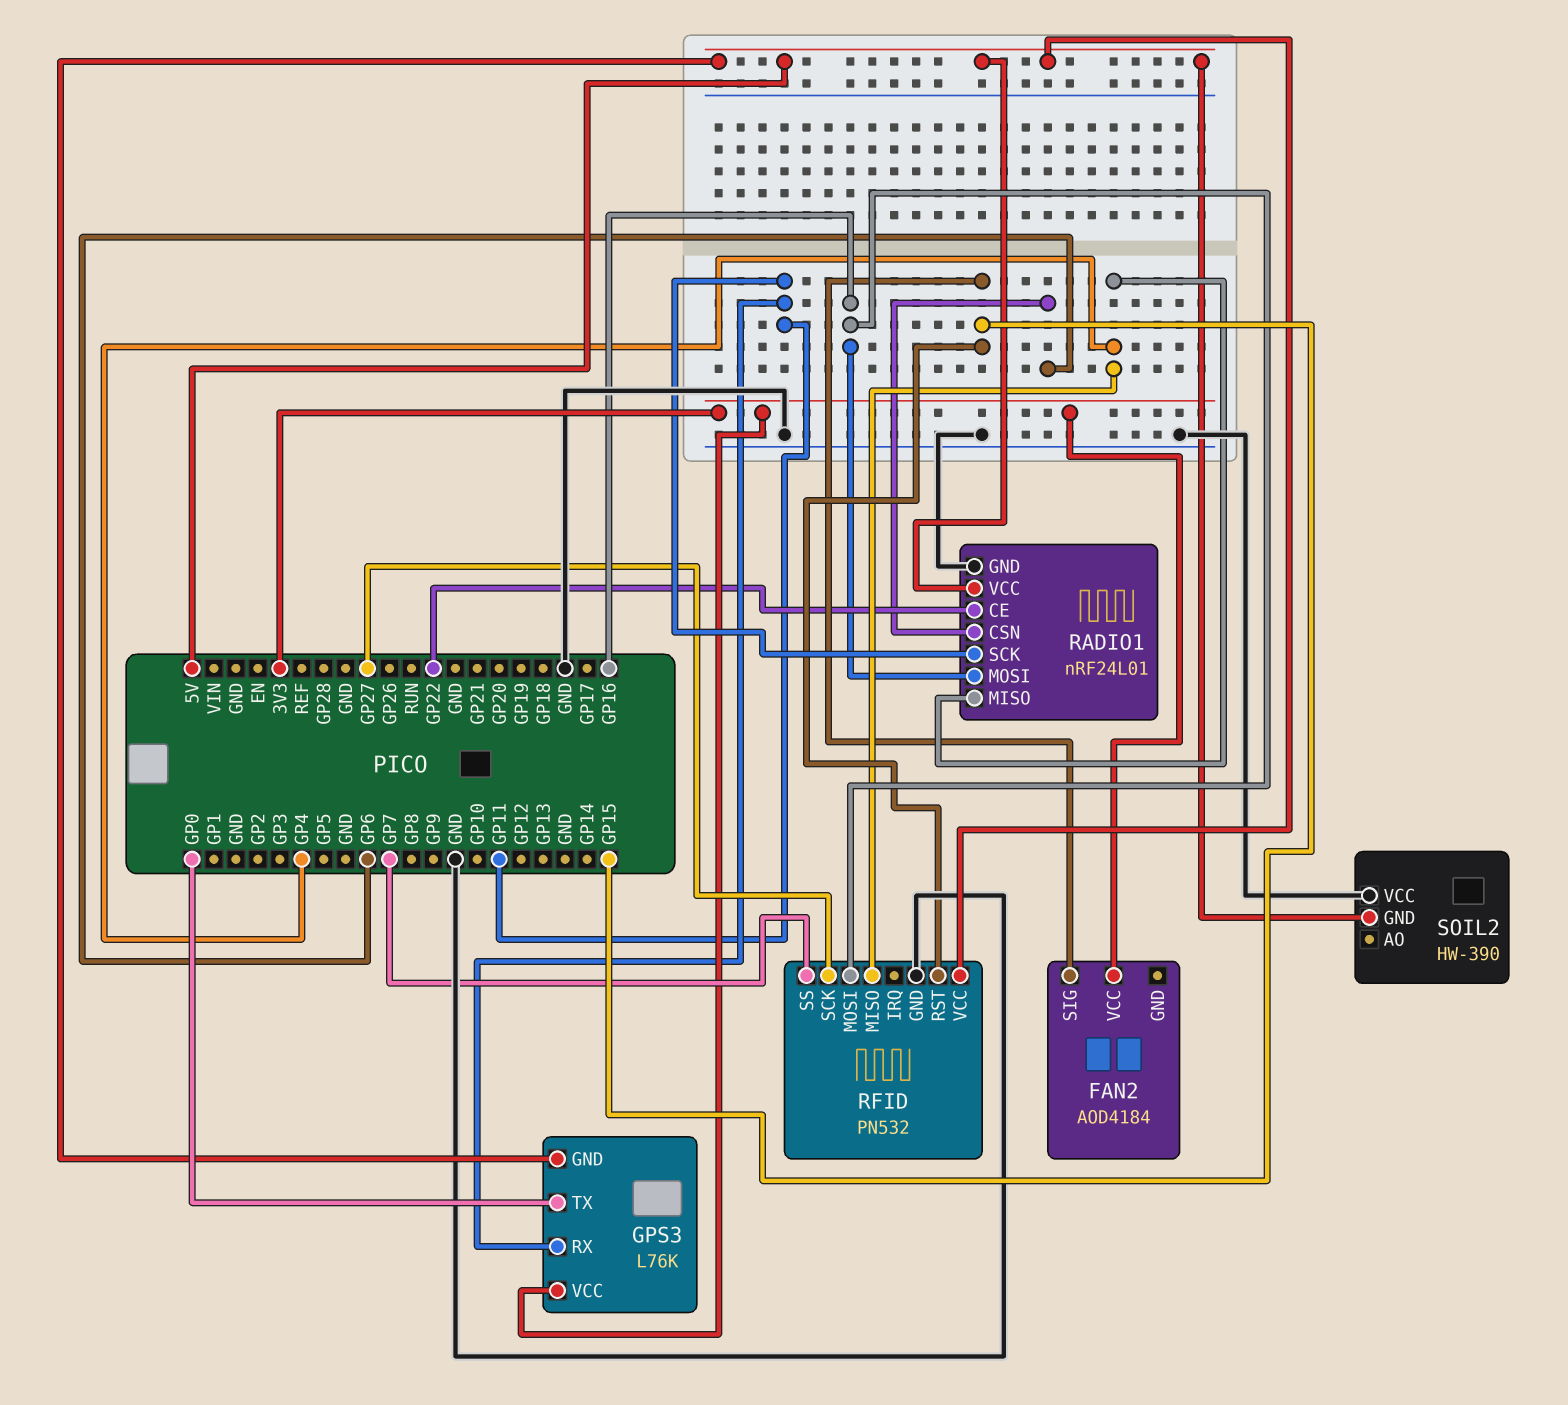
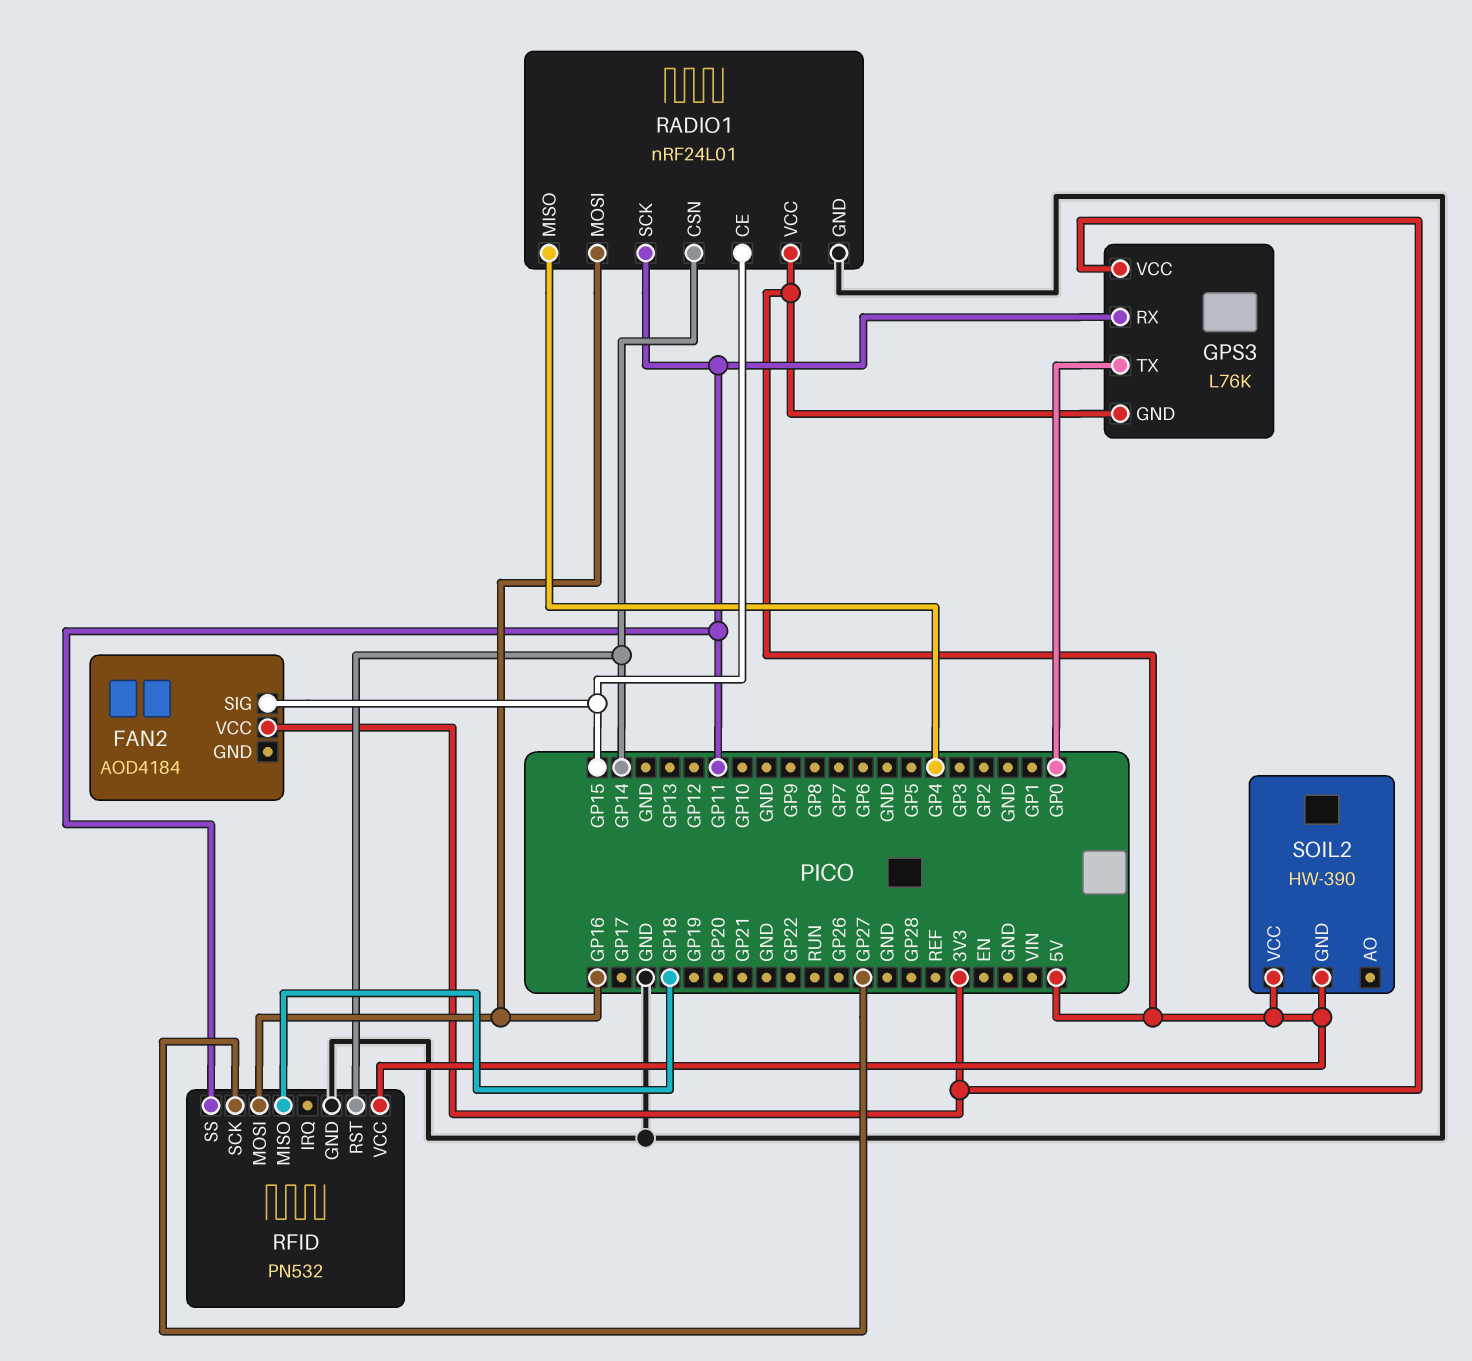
RADIO1 pin CE: GP22 -> GP15
RADIO1 pin CSN: GP6 -> GP14
RFID pin MISO: GP4 -> GP18
RFID pin RST: GP15 -> GP14
RFID pin SS: GP7 -> GP11
SOIL2 pin VCC: GND -> 5V

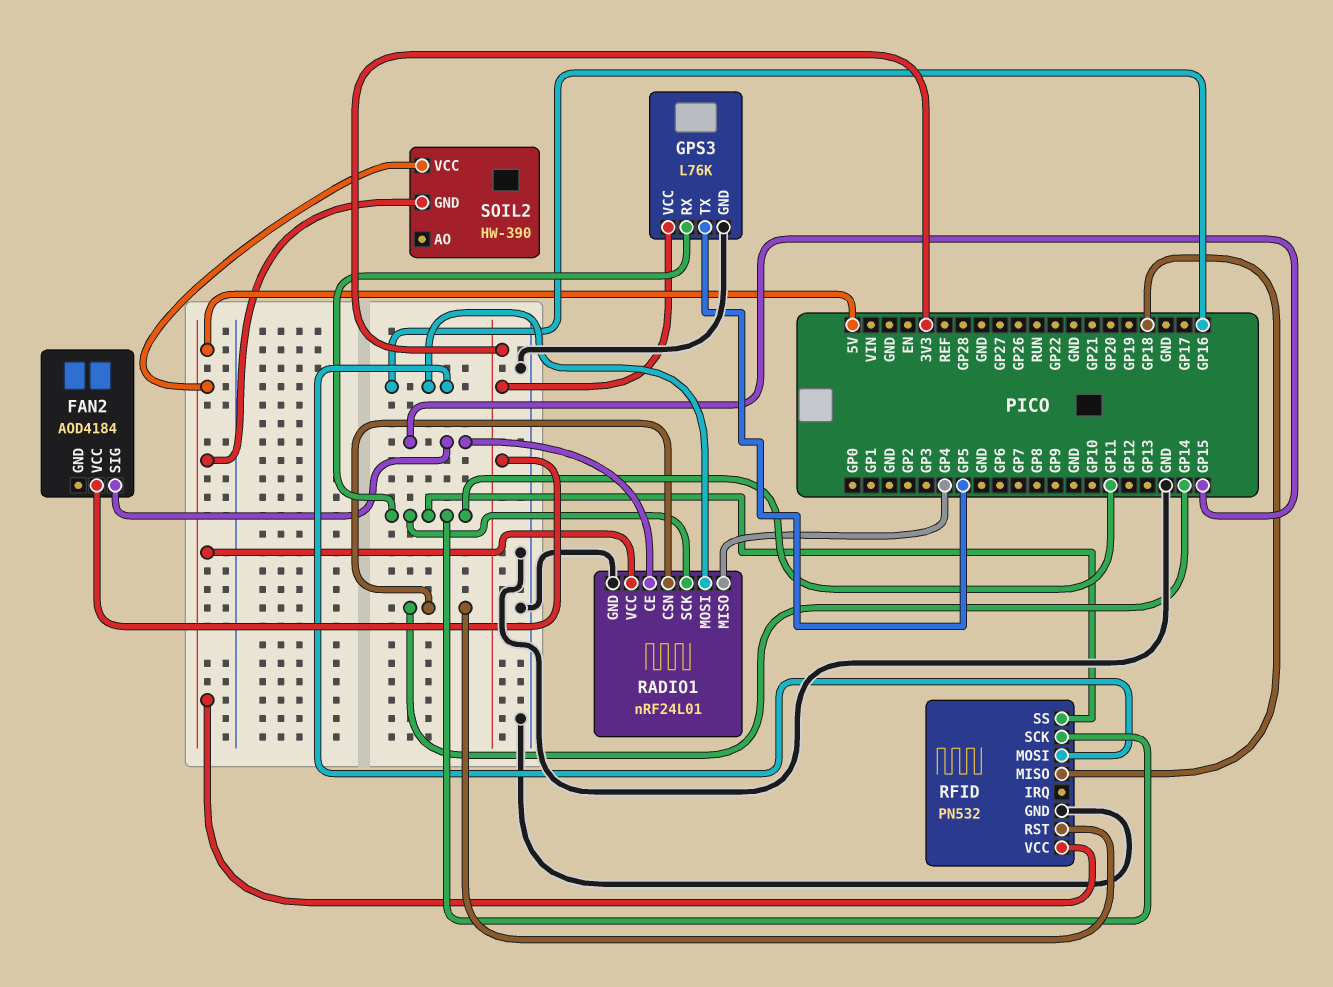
GPS3 pin GND: 5V -> GND
GPS3 pin TX: GP0 -> GP5
RFID pin SCK: GP27 -> GP11

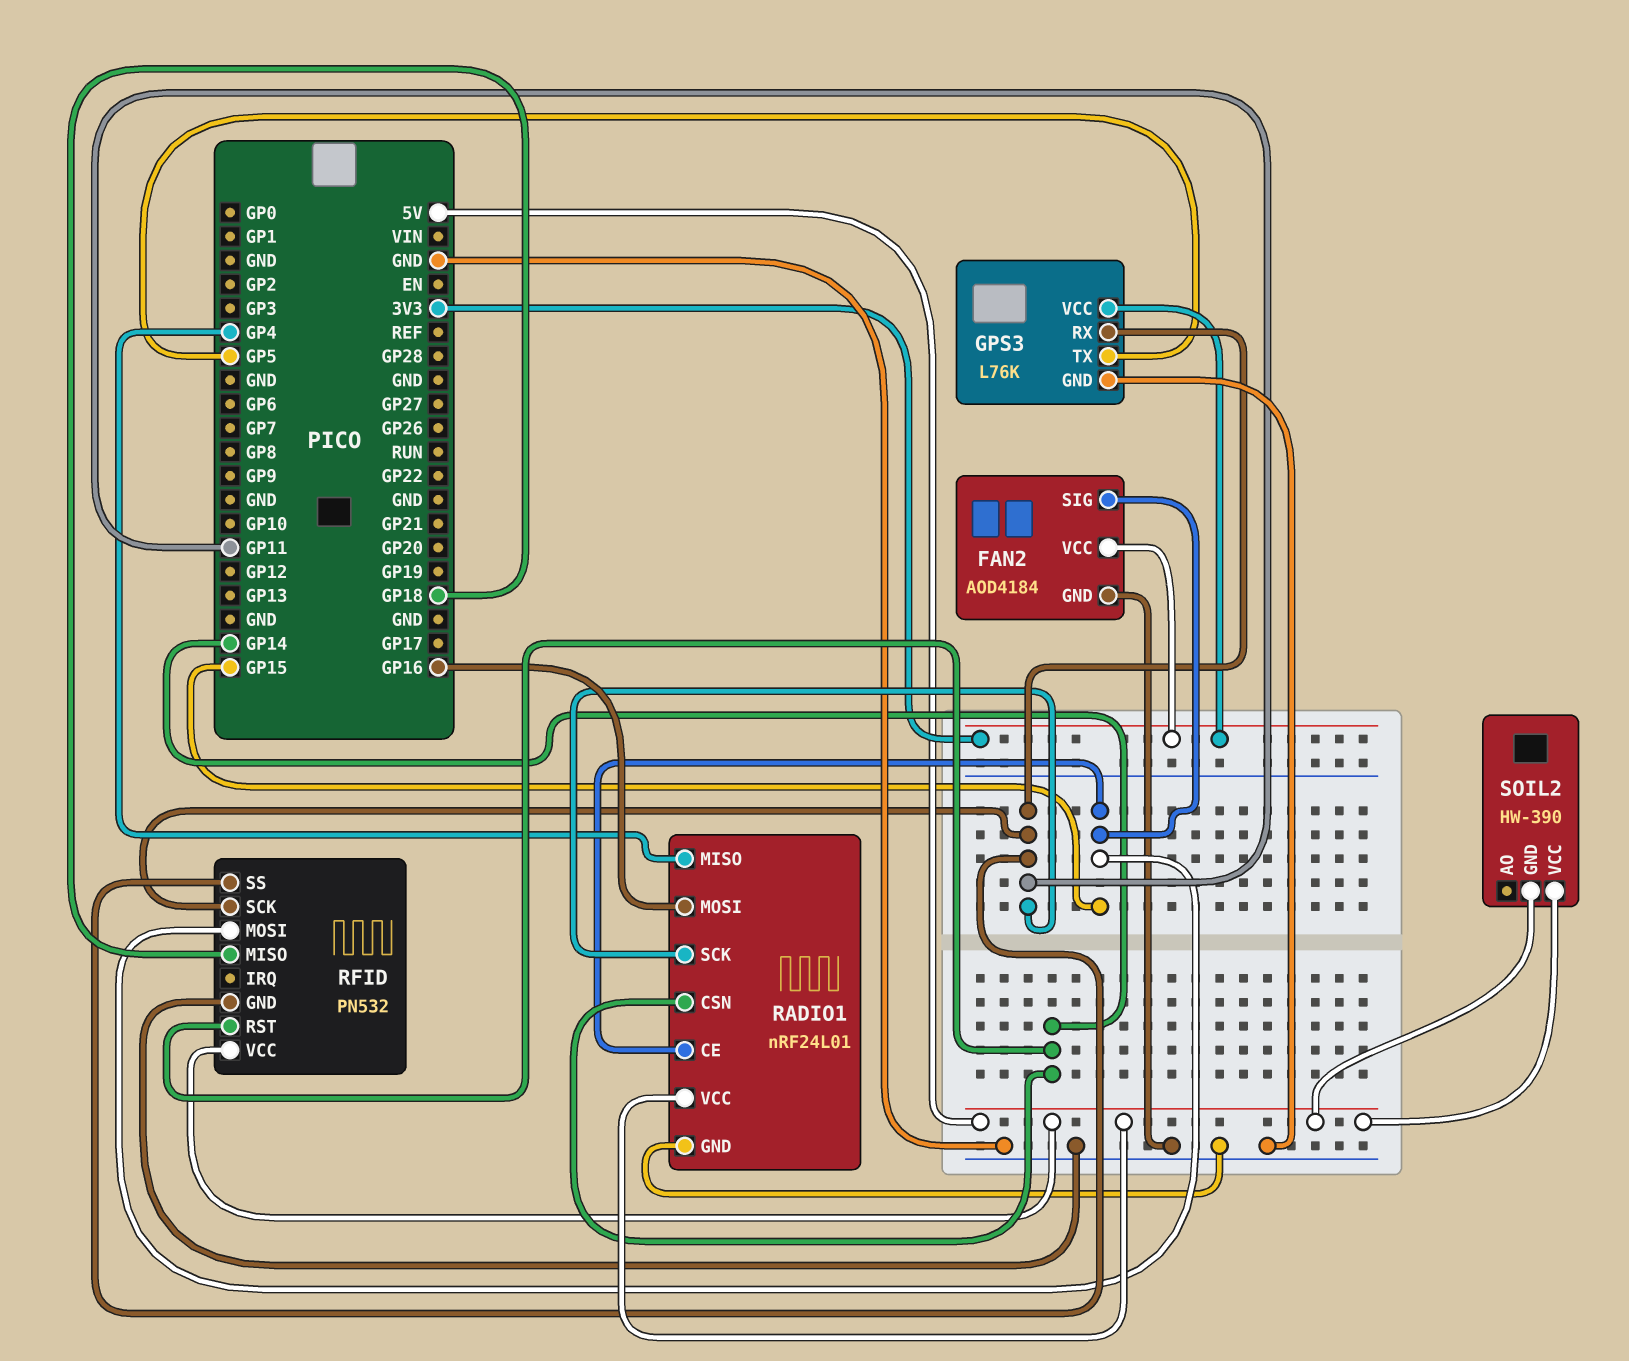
FAN2 pin GND: none -> GND
RFID pin MOSI: GP16 -> GP15

